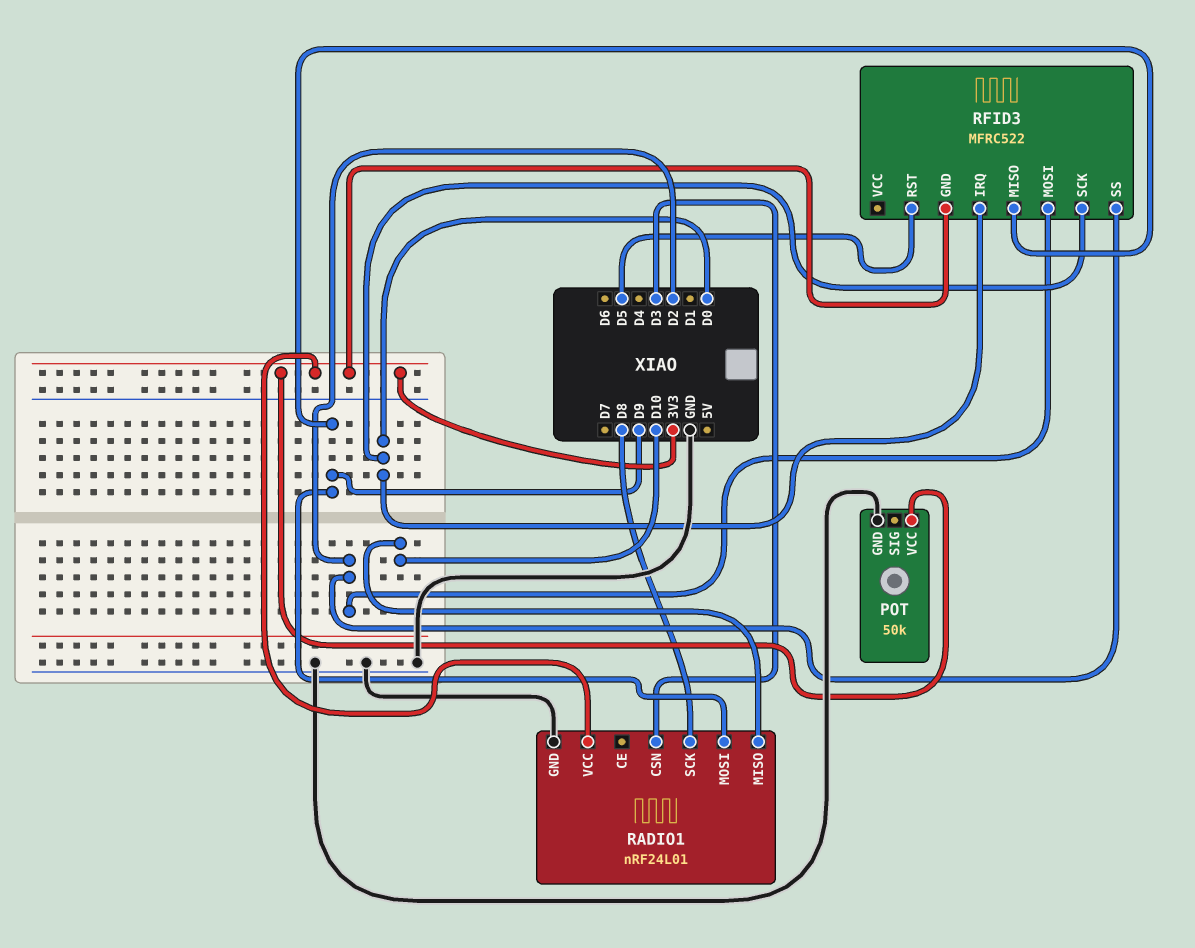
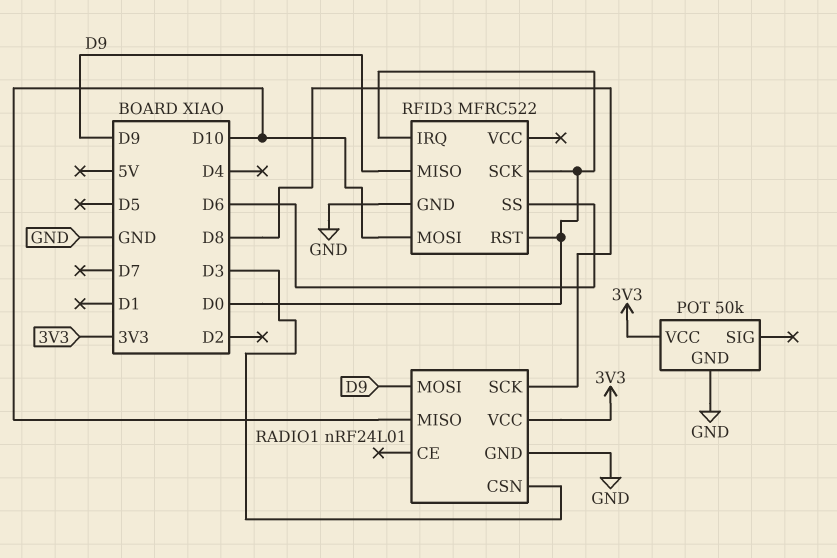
RFID3 pin GND: 3V3 -> GND
RFID3 pin MOSI: D2 -> D10
RFID3 pin RST: D5 -> D0
RFID3 pin SS: D2 -> D6

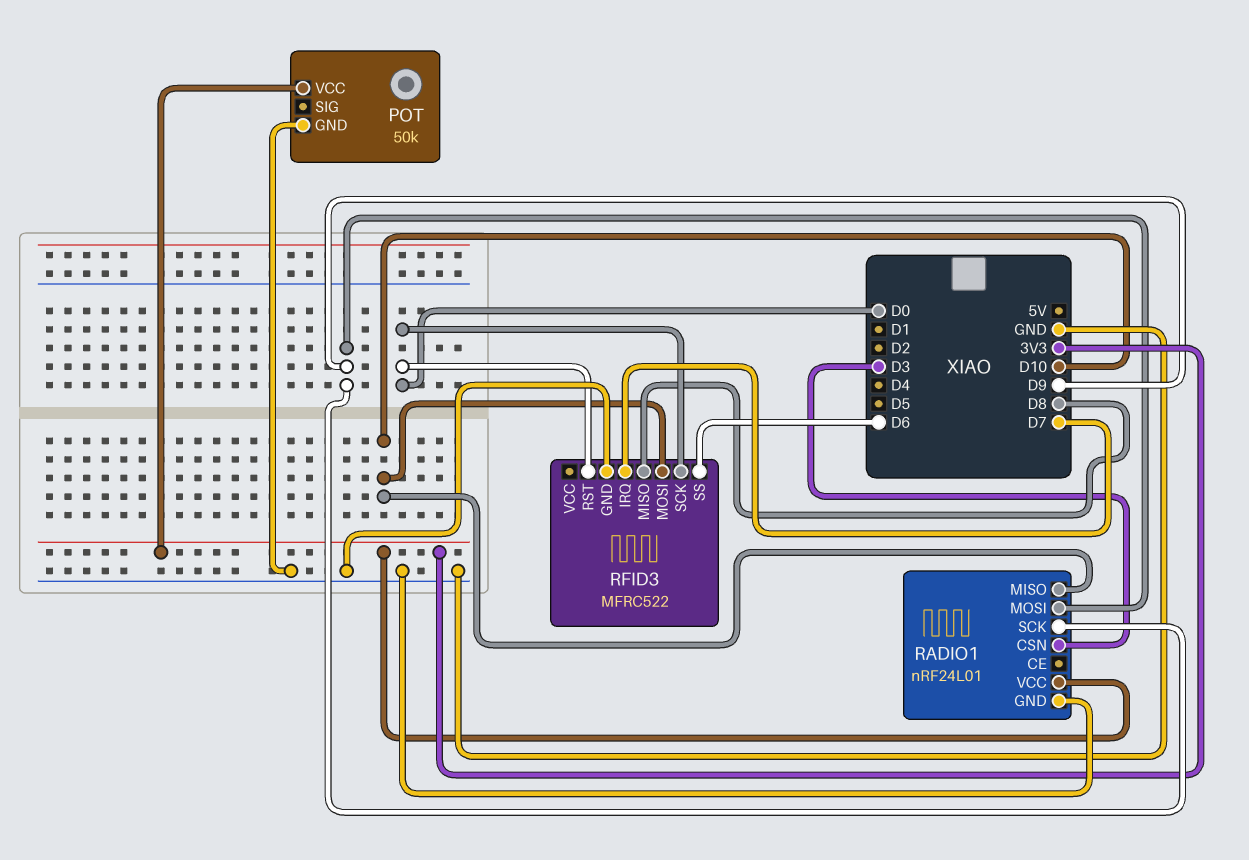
RADIO1 pin SCK: D8 -> D9
RFID3 pin IRQ: D0 -> D7
RFID3 pin MISO: D9 -> D8

